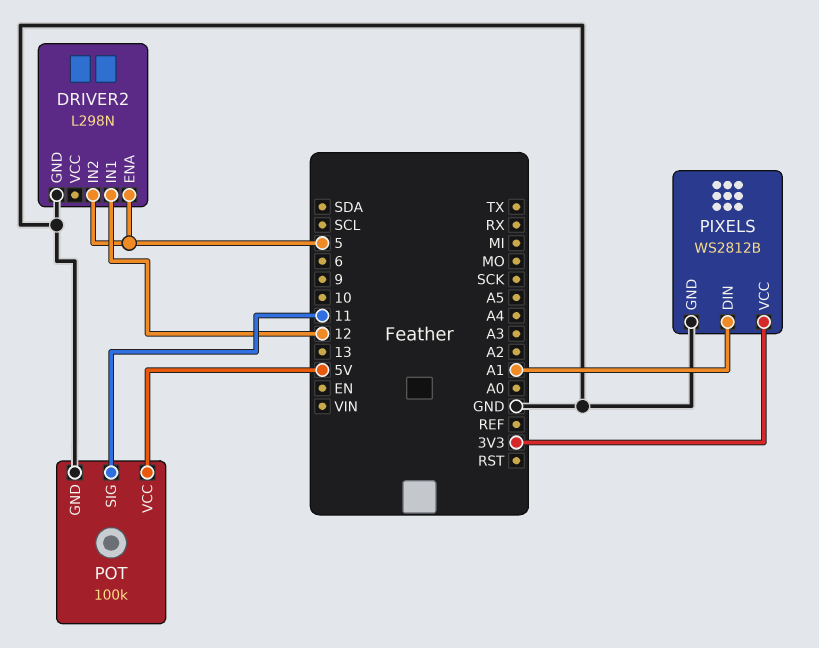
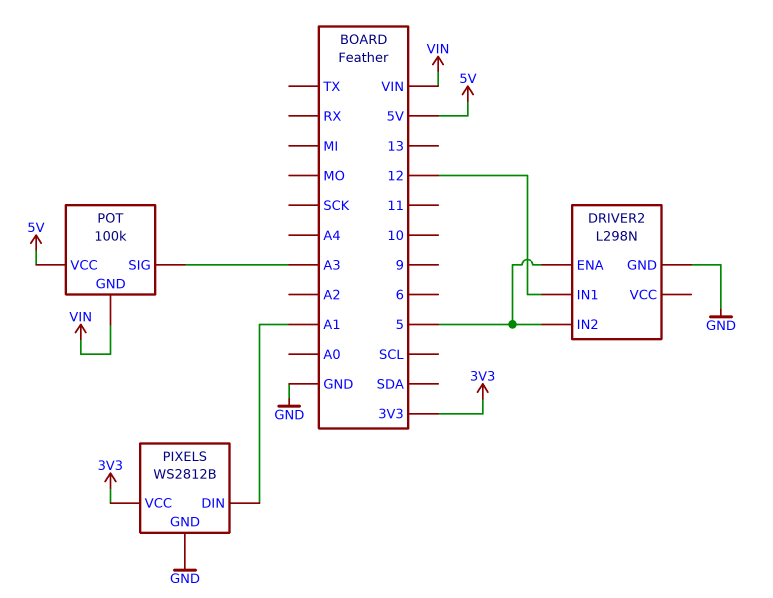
POT pin GND: GND -> VIN
POT pin SIG: 11 -> A3

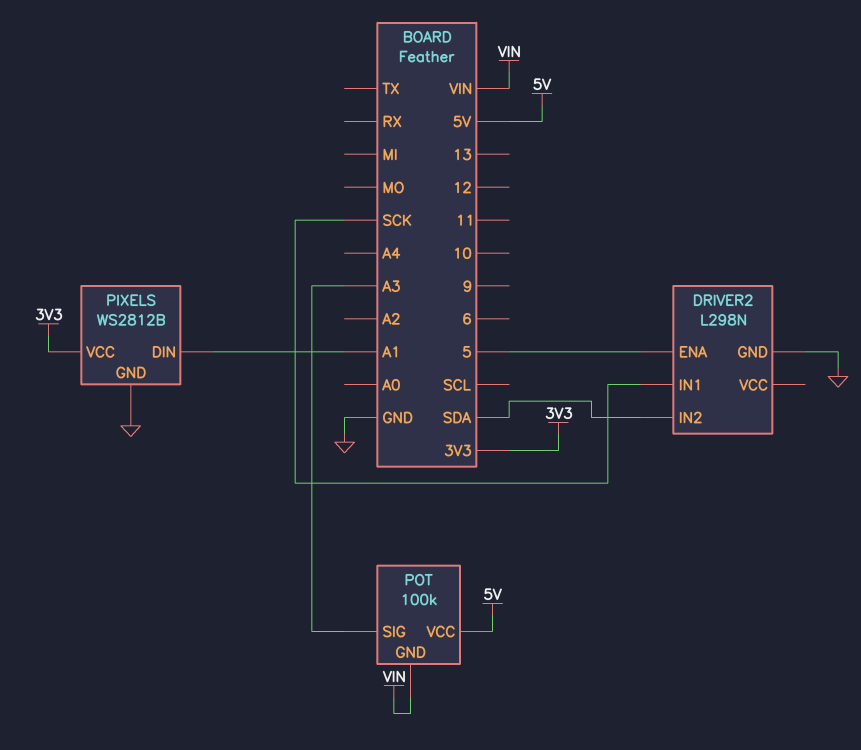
DRIVER2 pin IN1: 12 -> SCK
DRIVER2 pin IN2: 5 -> SDA

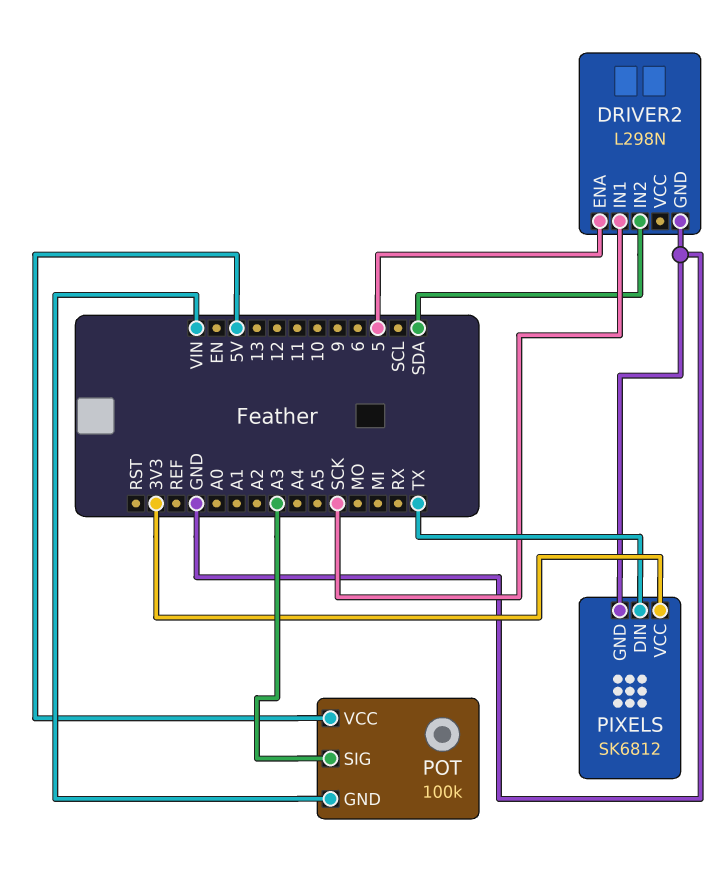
PIXELS: WS2812B -> SK6812
PIXELS pin DIN: A1 -> TX

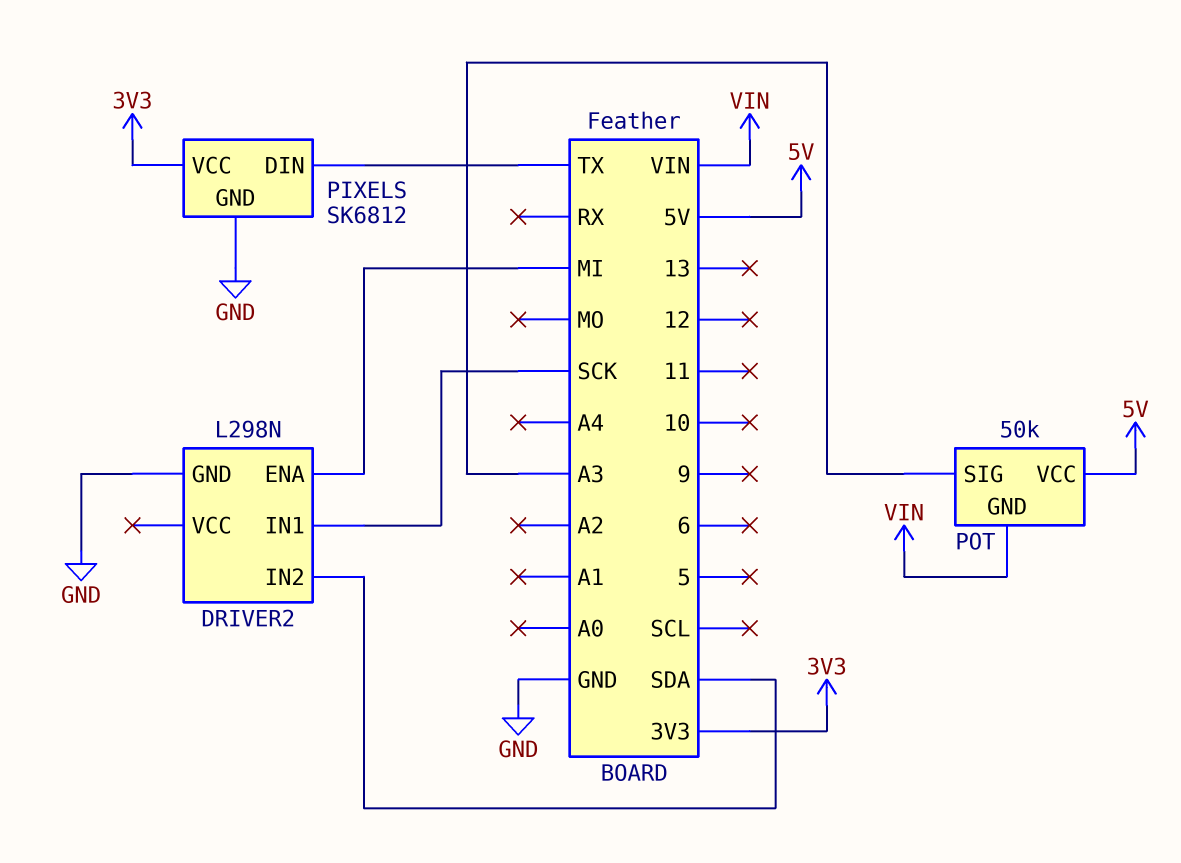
DRIVER2 pin ENA: 5 -> MI
POT: 100k -> 50k

